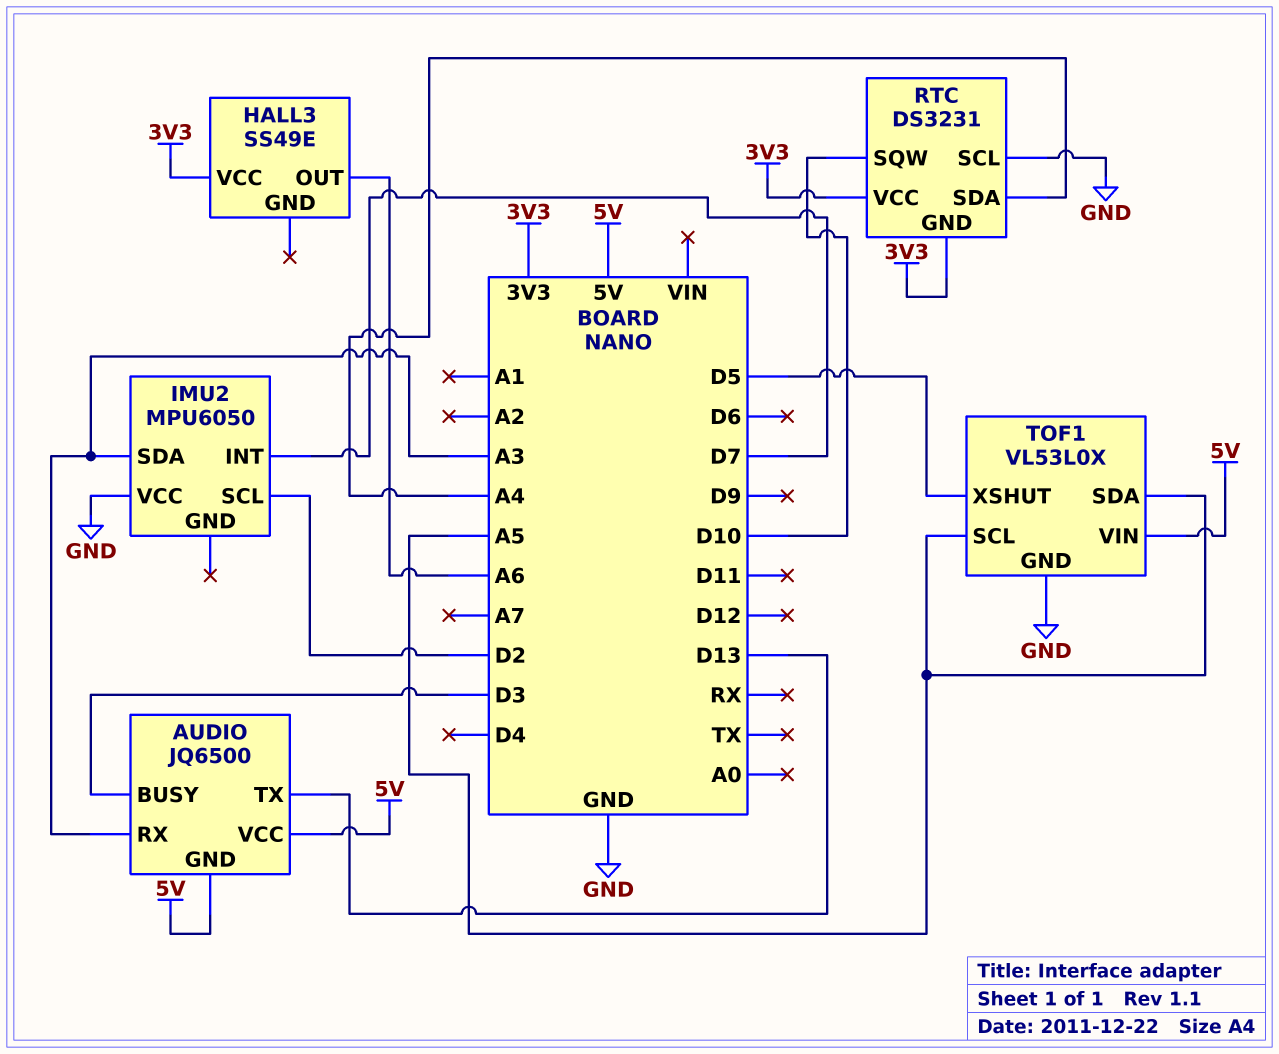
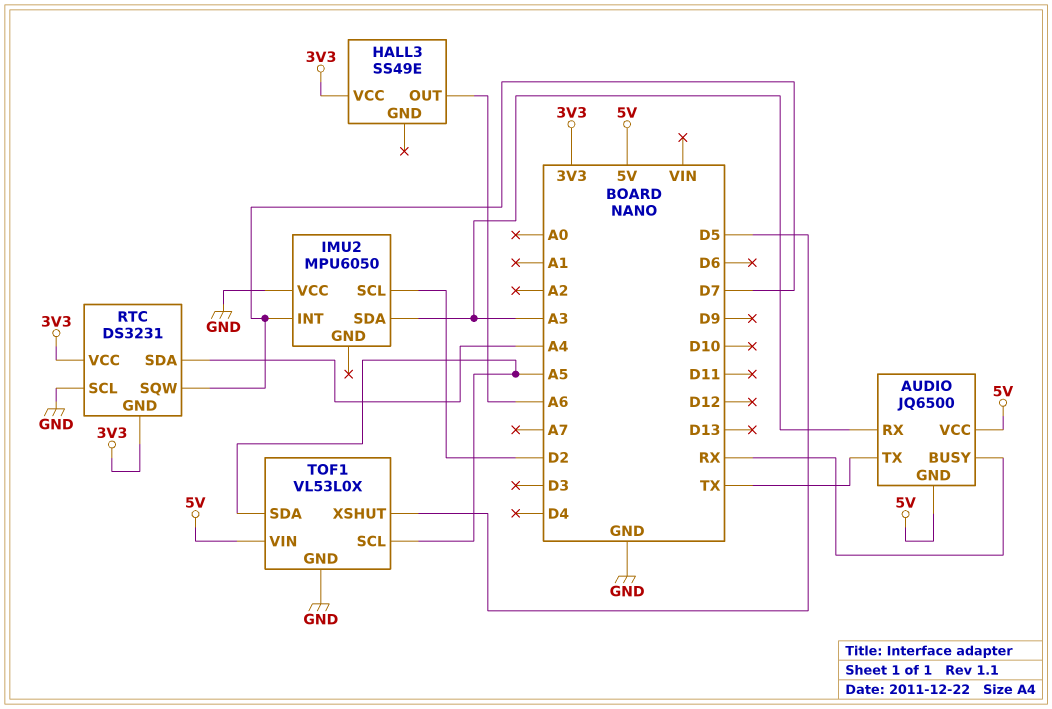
AUDIO pin BUSY: D3 -> RX
AUDIO pin TX: D13 -> TX
RTC pin SQW: D10 -> D7

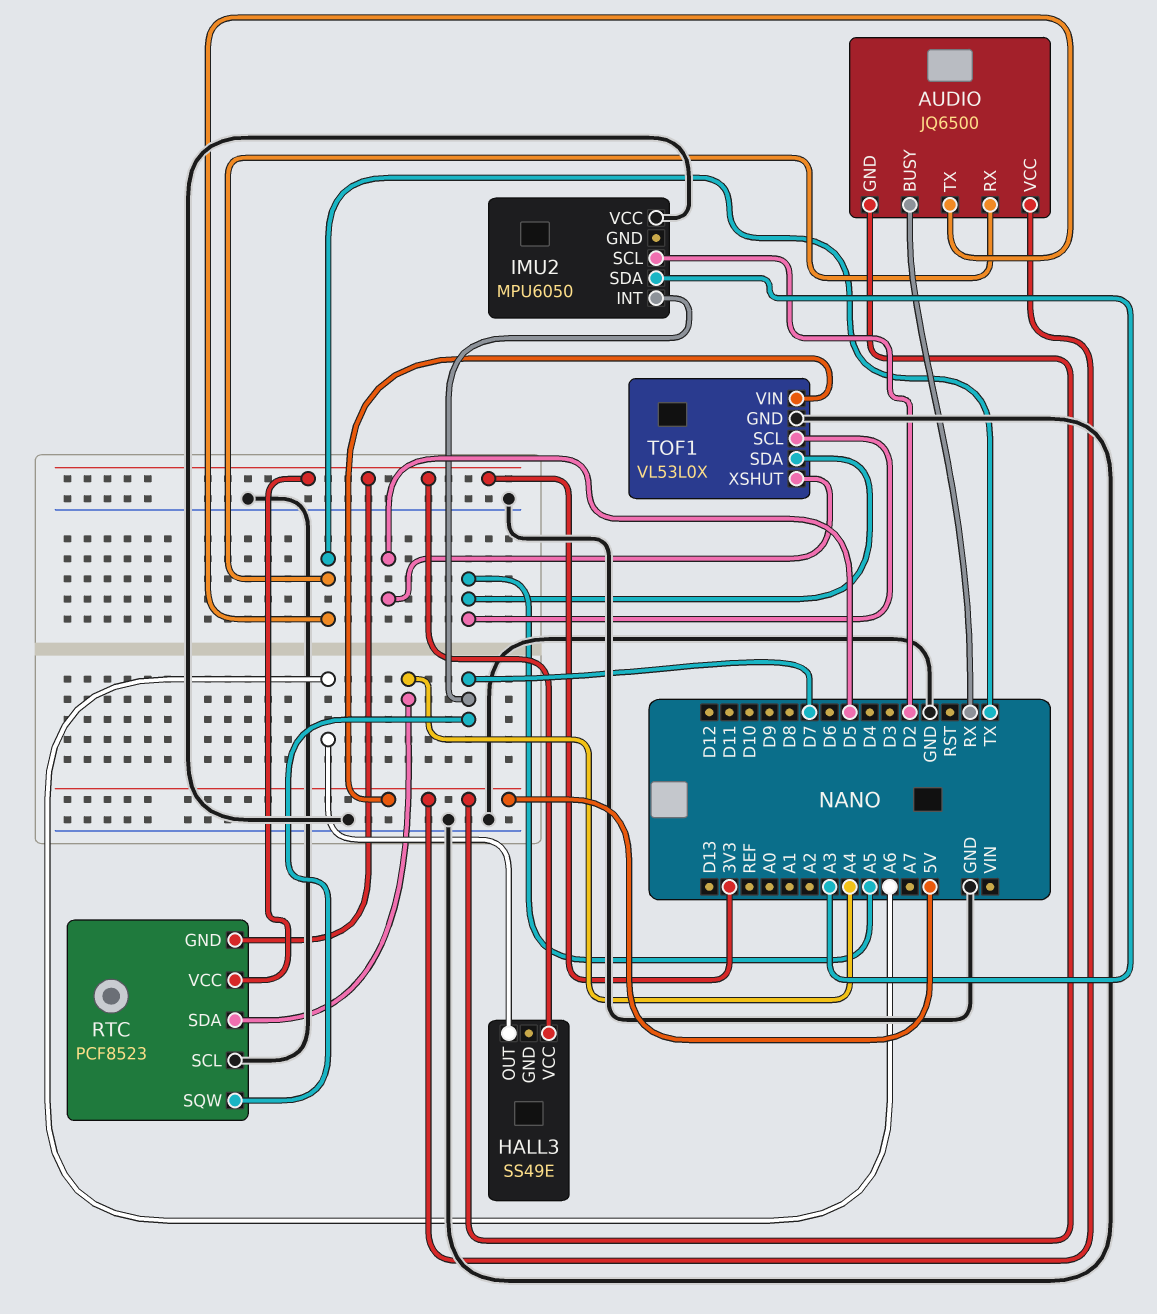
AUDIO pin RX: A3 -> TX
RTC: DS3231 -> PCF8523

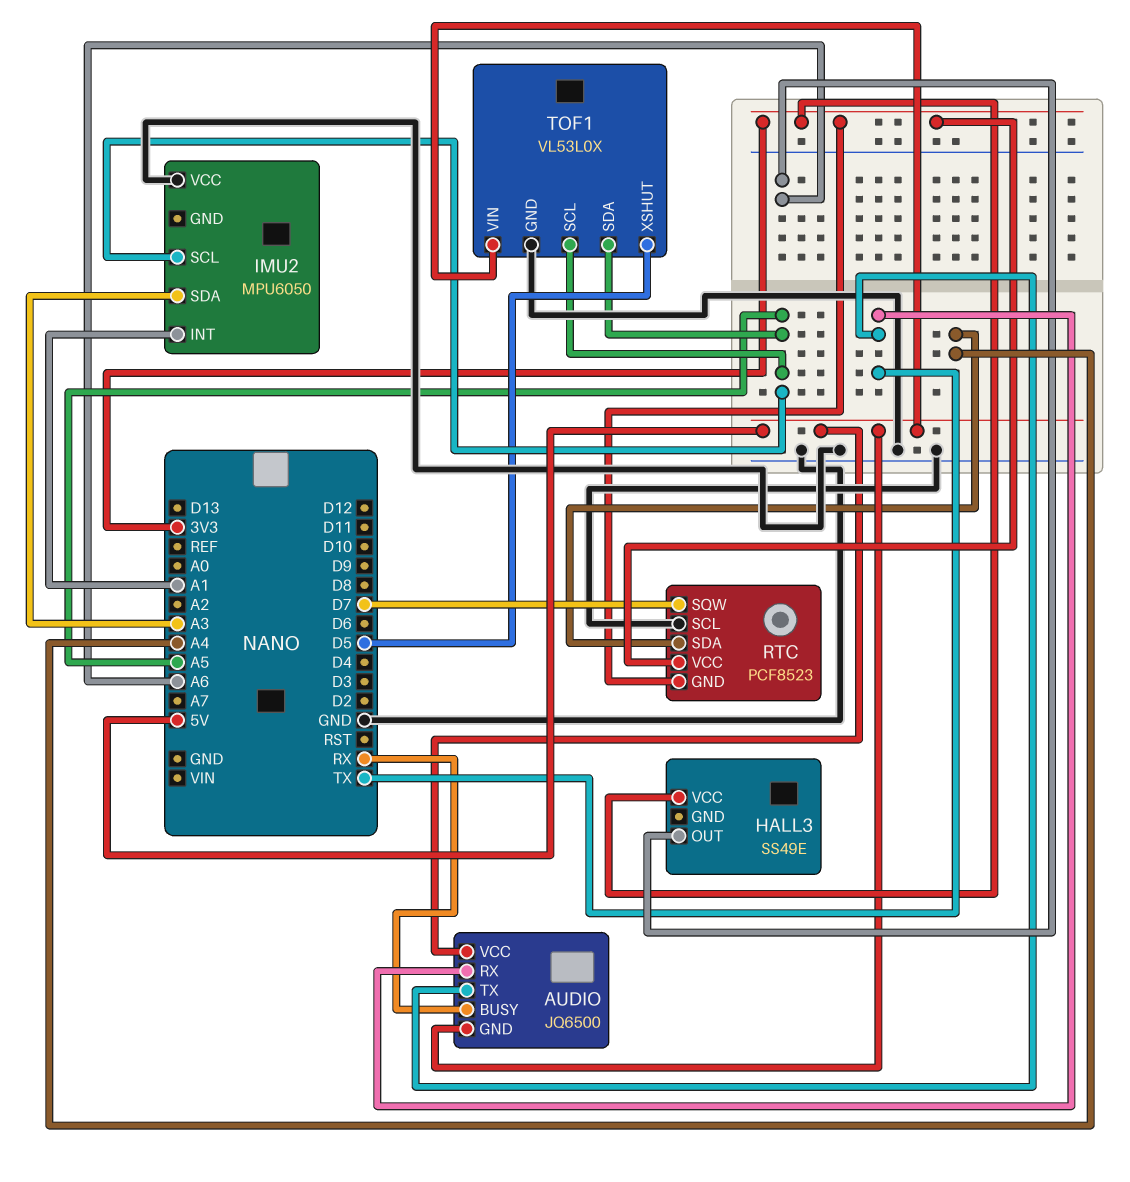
IMU2 pin INT: D7 -> A1
IMU2 pin SCL: D2 -> A5

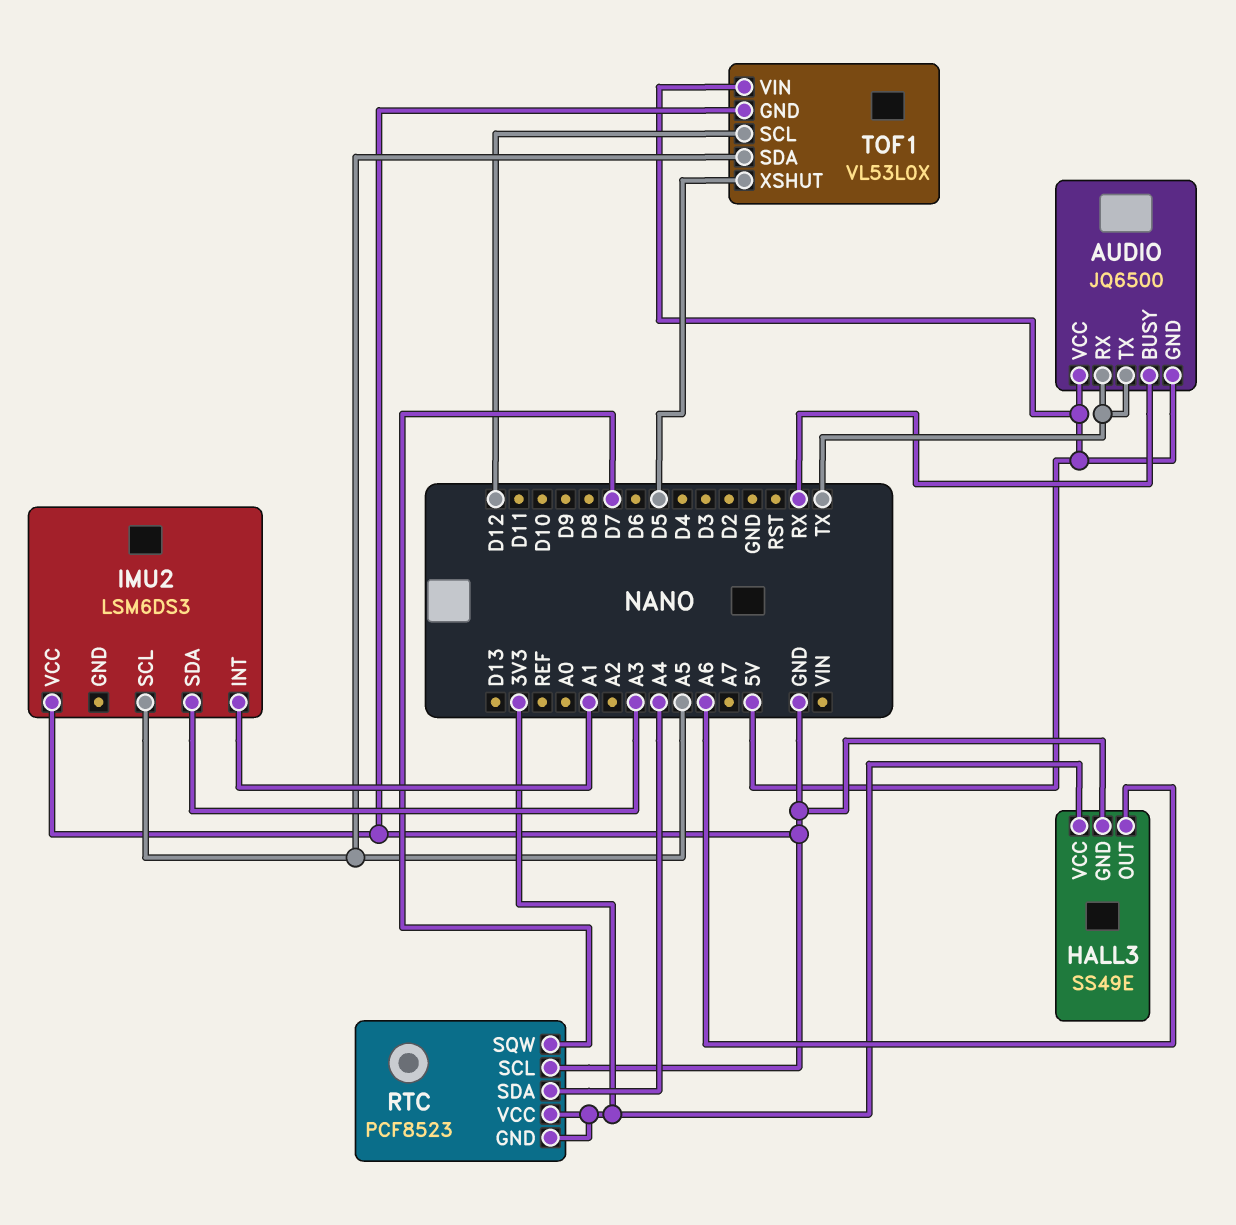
HALL3 pin GND: none -> GND
IMU2: MPU6050 -> LSM6DS3
TOF1 pin SCL: A5 -> D12

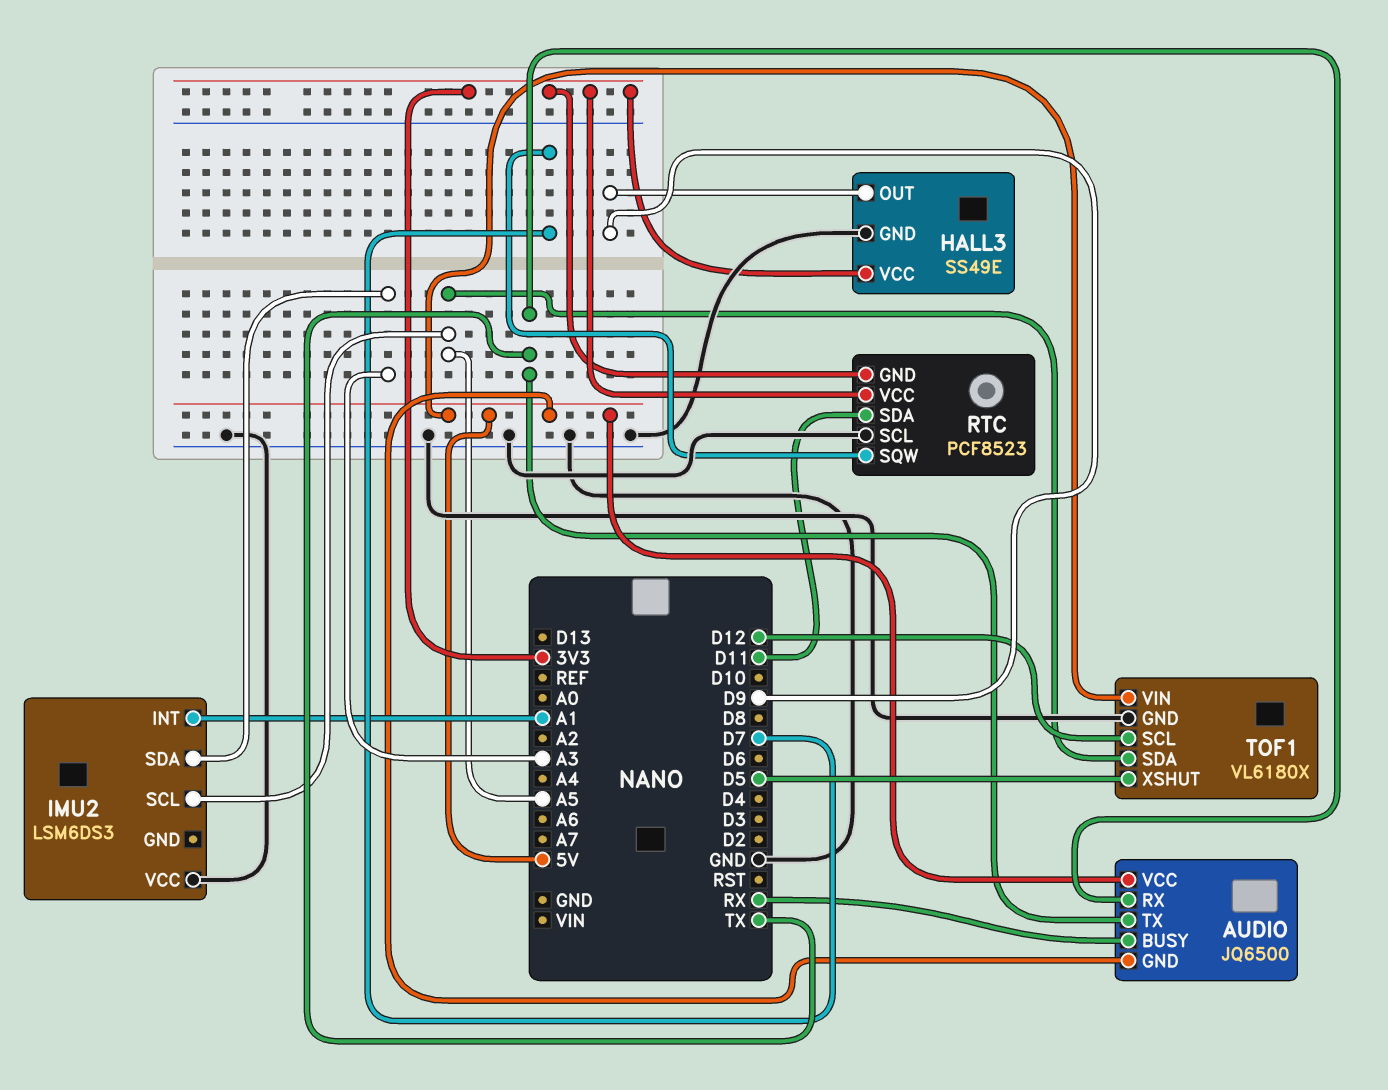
HALL3 pin OUT: A6 -> D9
RTC pin SDA: A4 -> D11
TOF1: VL53L0X -> VL6180X

